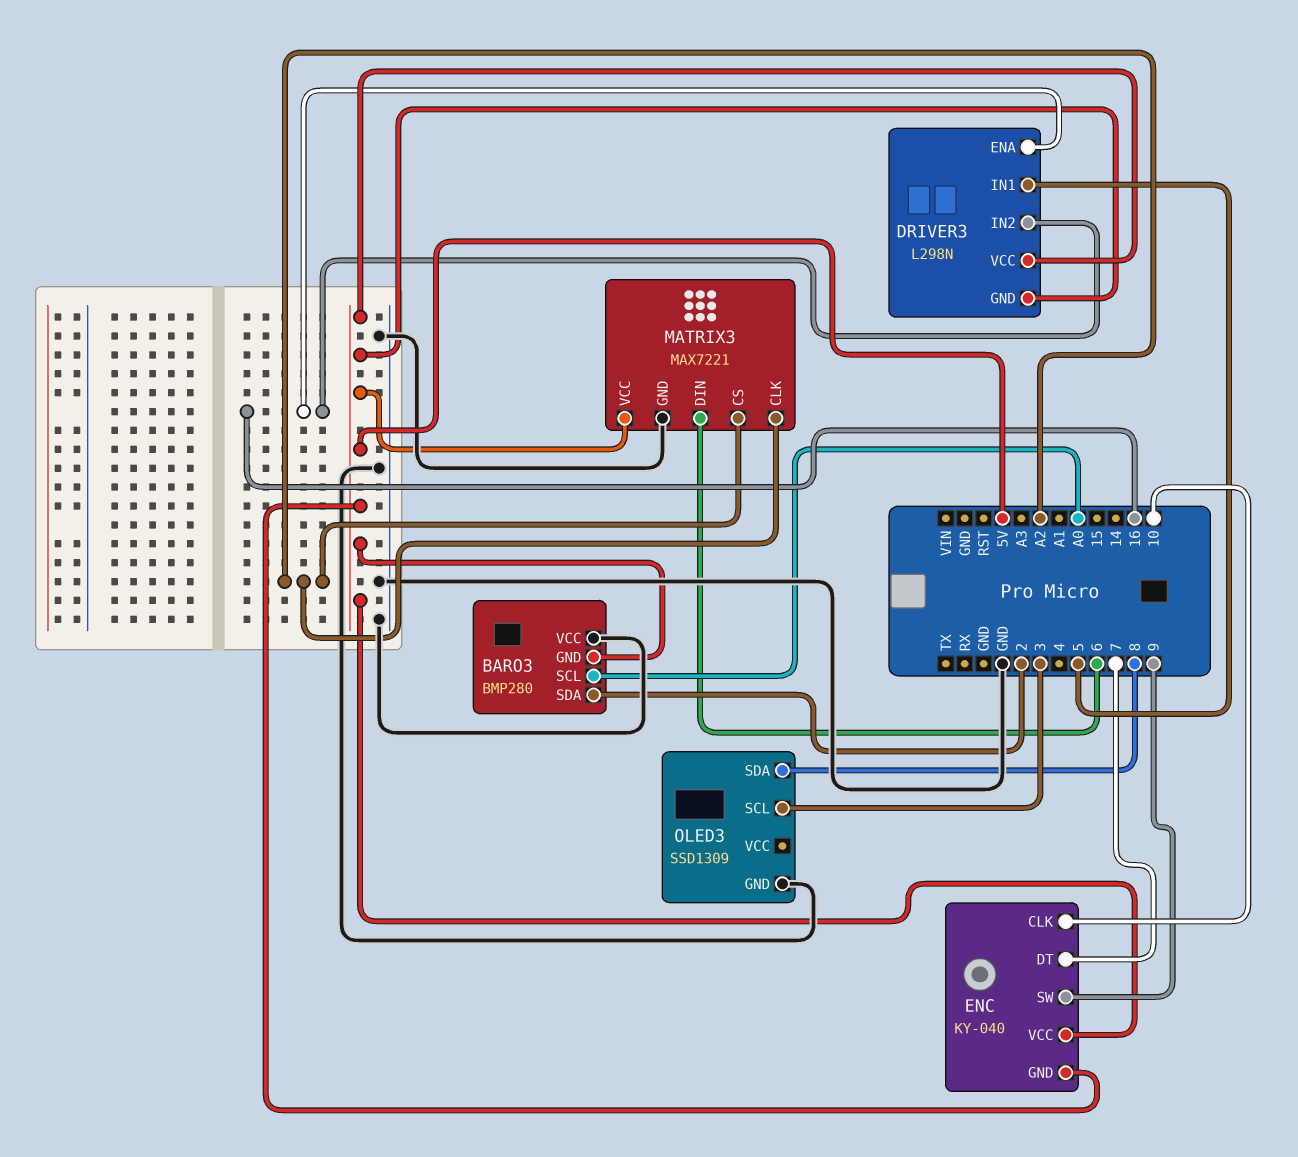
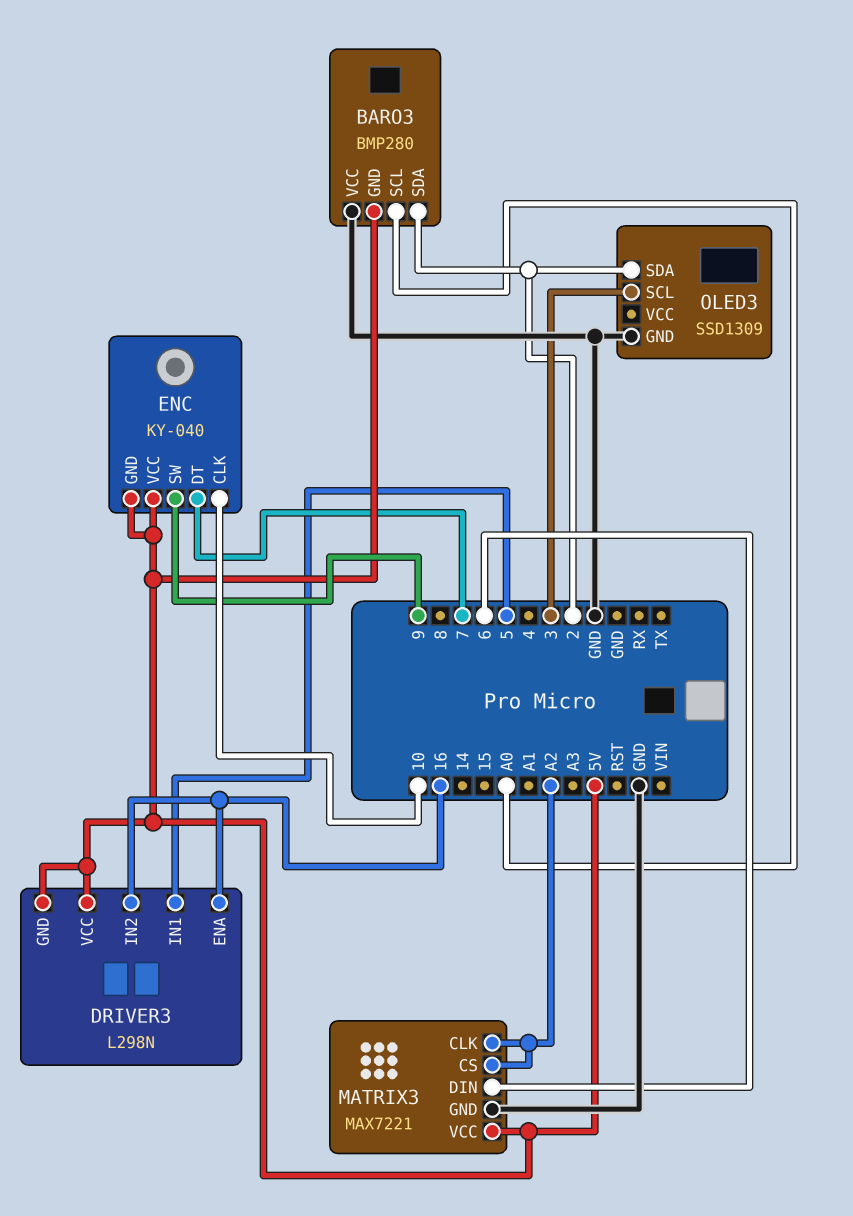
OLED3 pin SDA: 8 -> 2

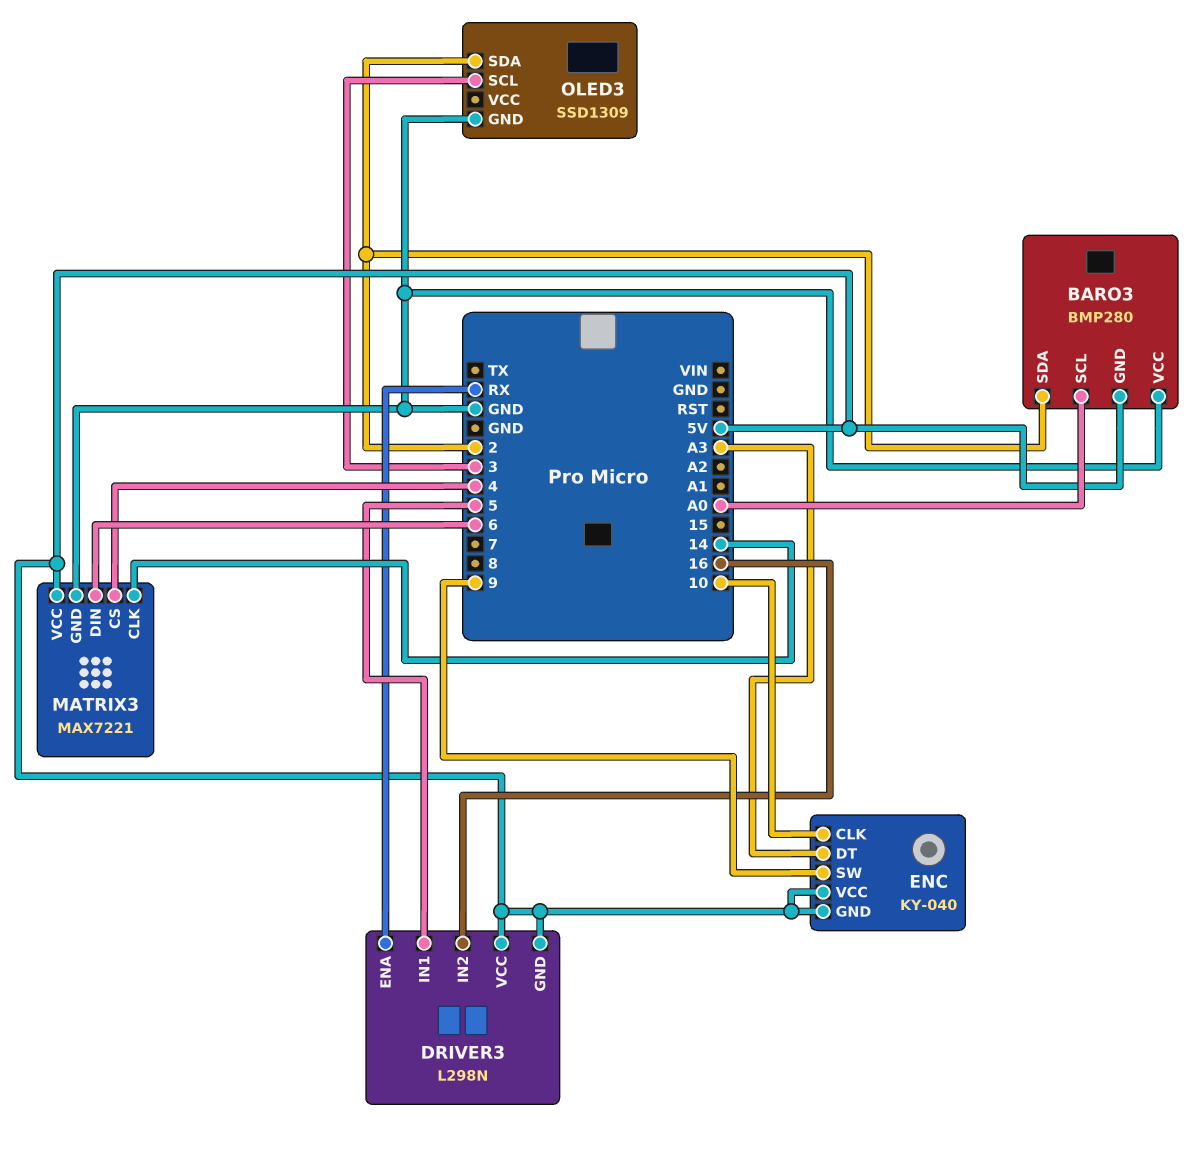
DRIVER3 pin ENA: 16 -> RX
ENC pin DT: 7 -> A3
MATRIX3 pin CLK: A2 -> 14
MATRIX3 pin CS: A2 -> 4

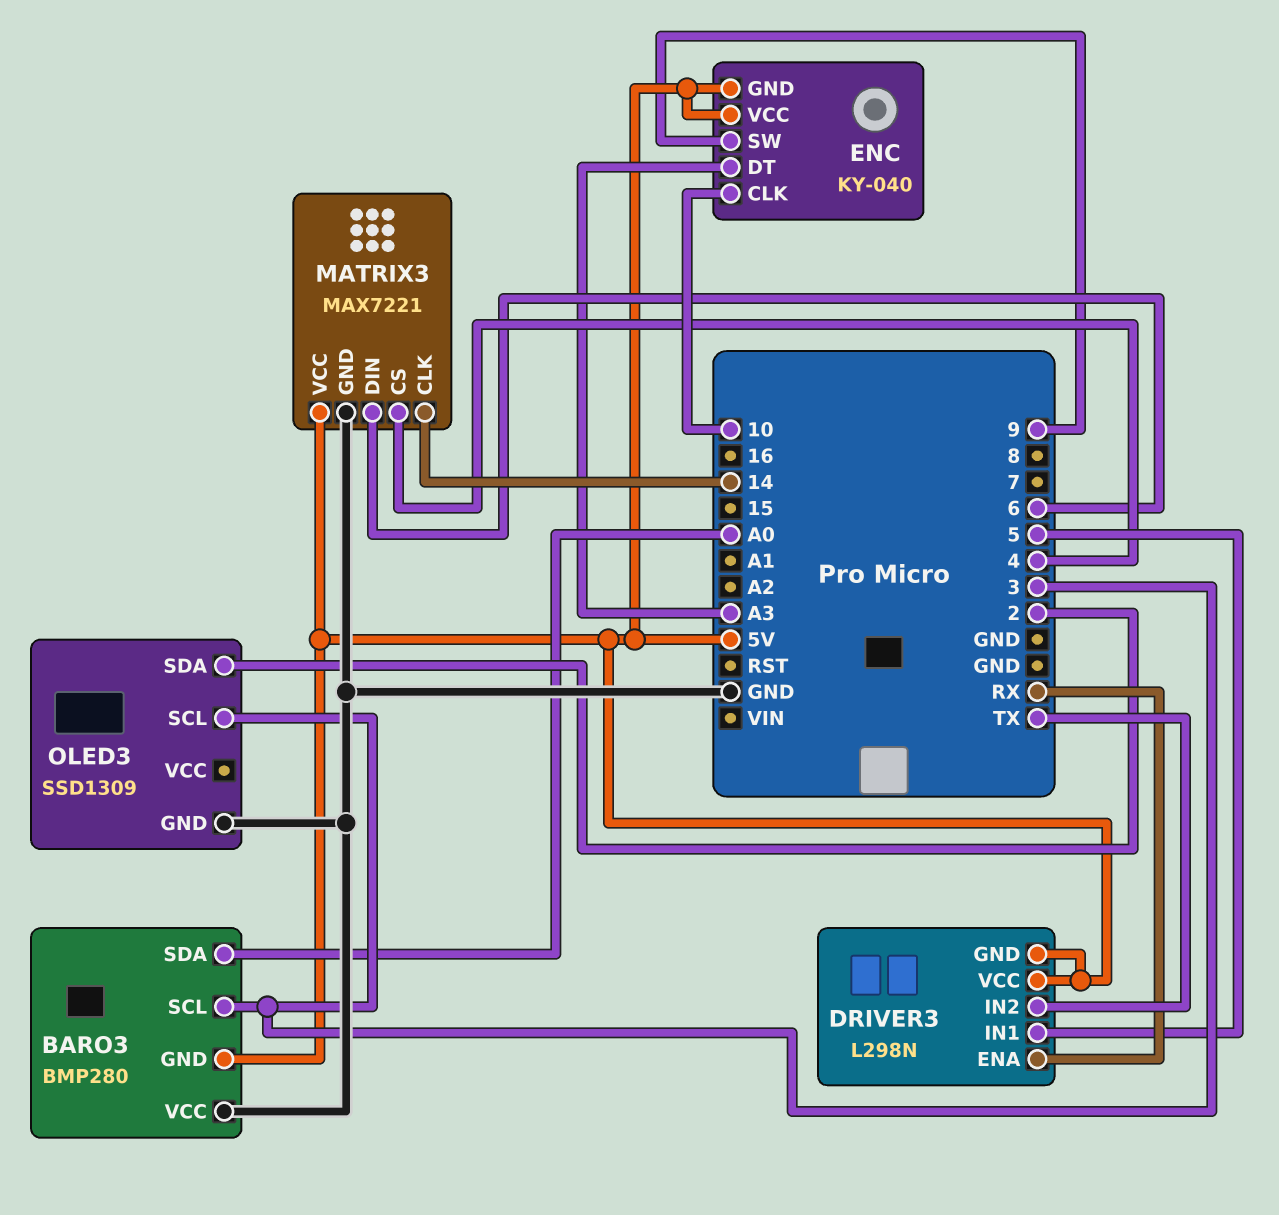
BARO3 pin SCL: A0 -> 3
BARO3 pin SDA: 2 -> A0
DRIVER3 pin IN2: 16 -> TX

